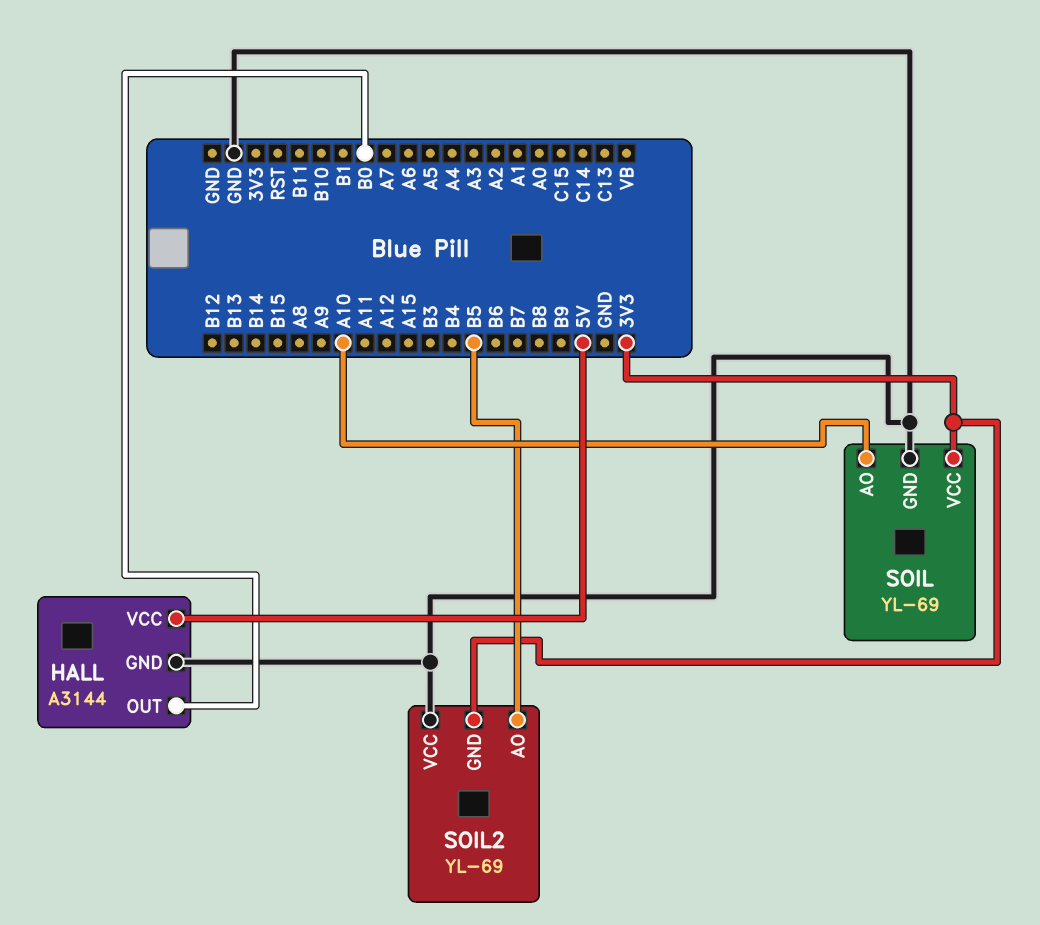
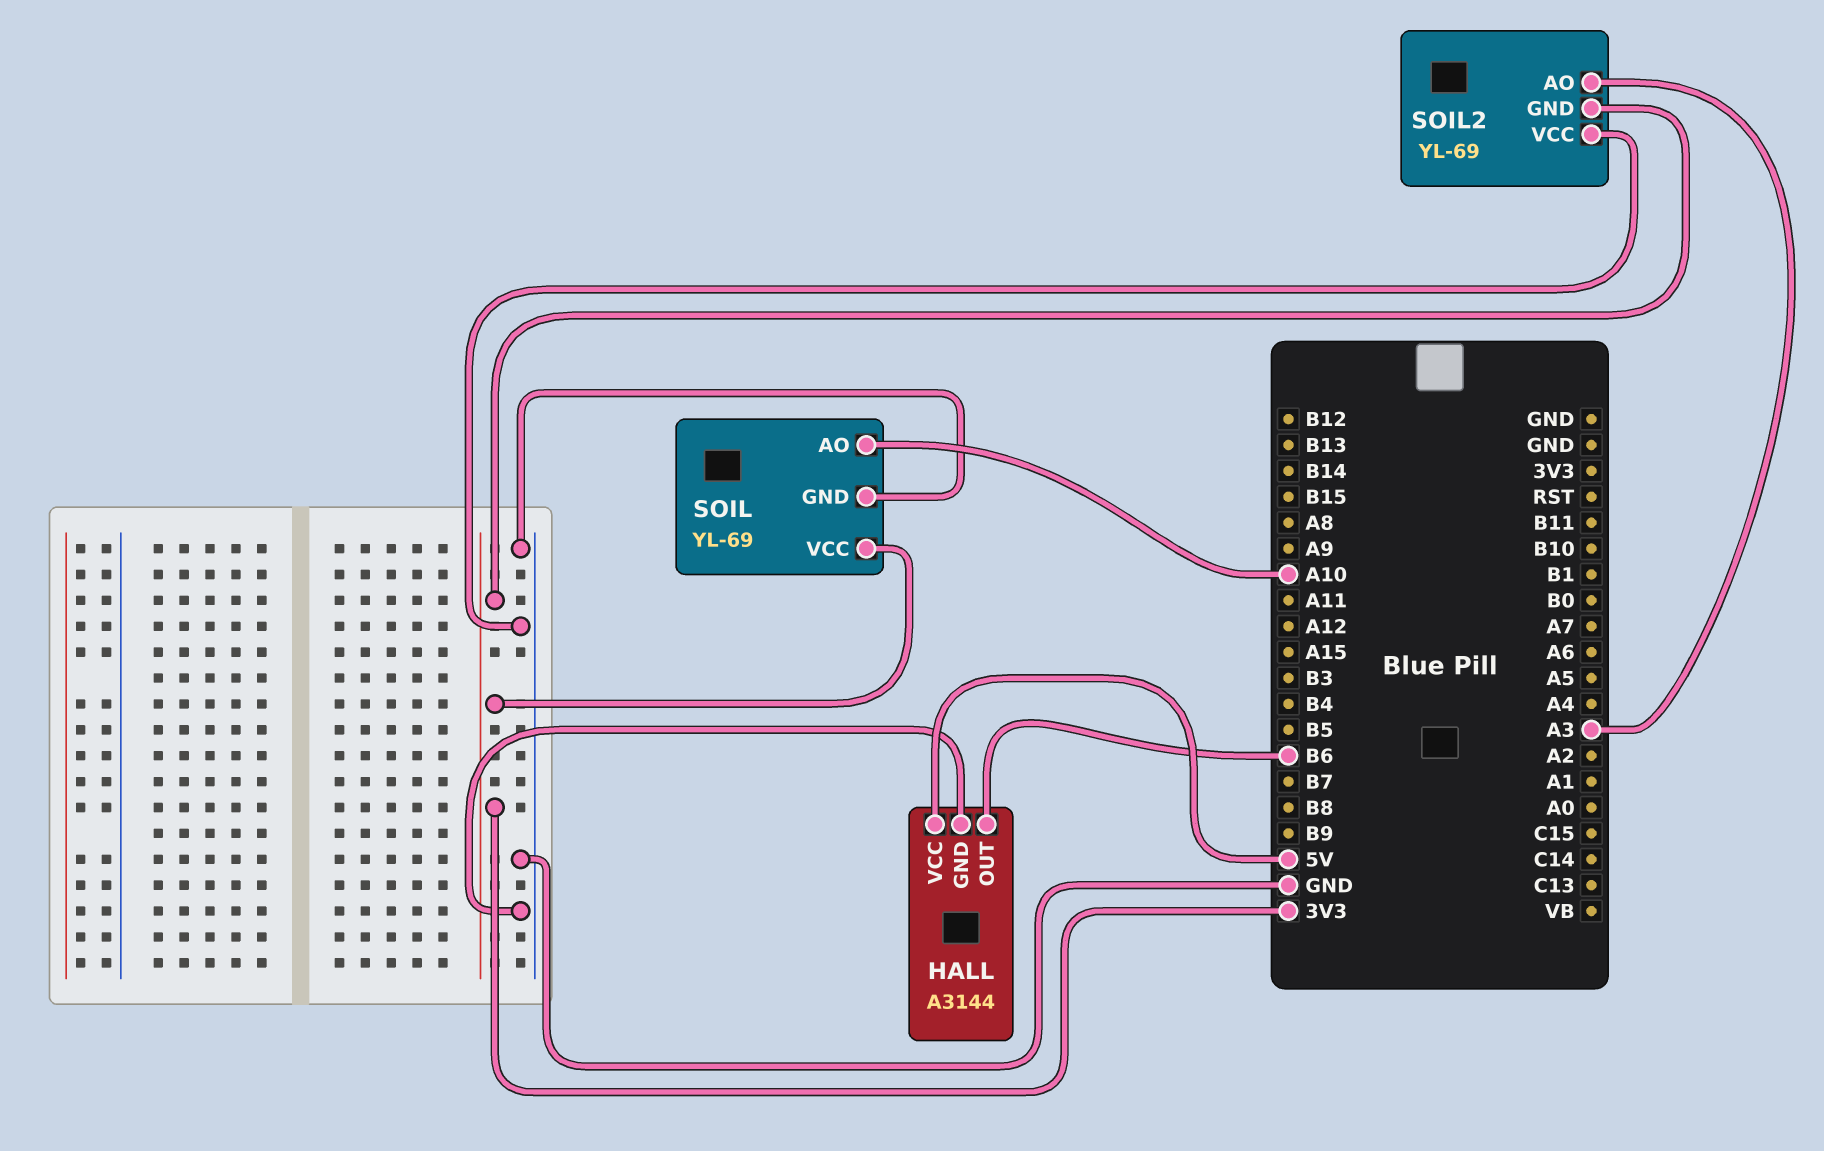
HALL pin OUT: B0 -> B6
SOIL2 pin AO: B5 -> A3

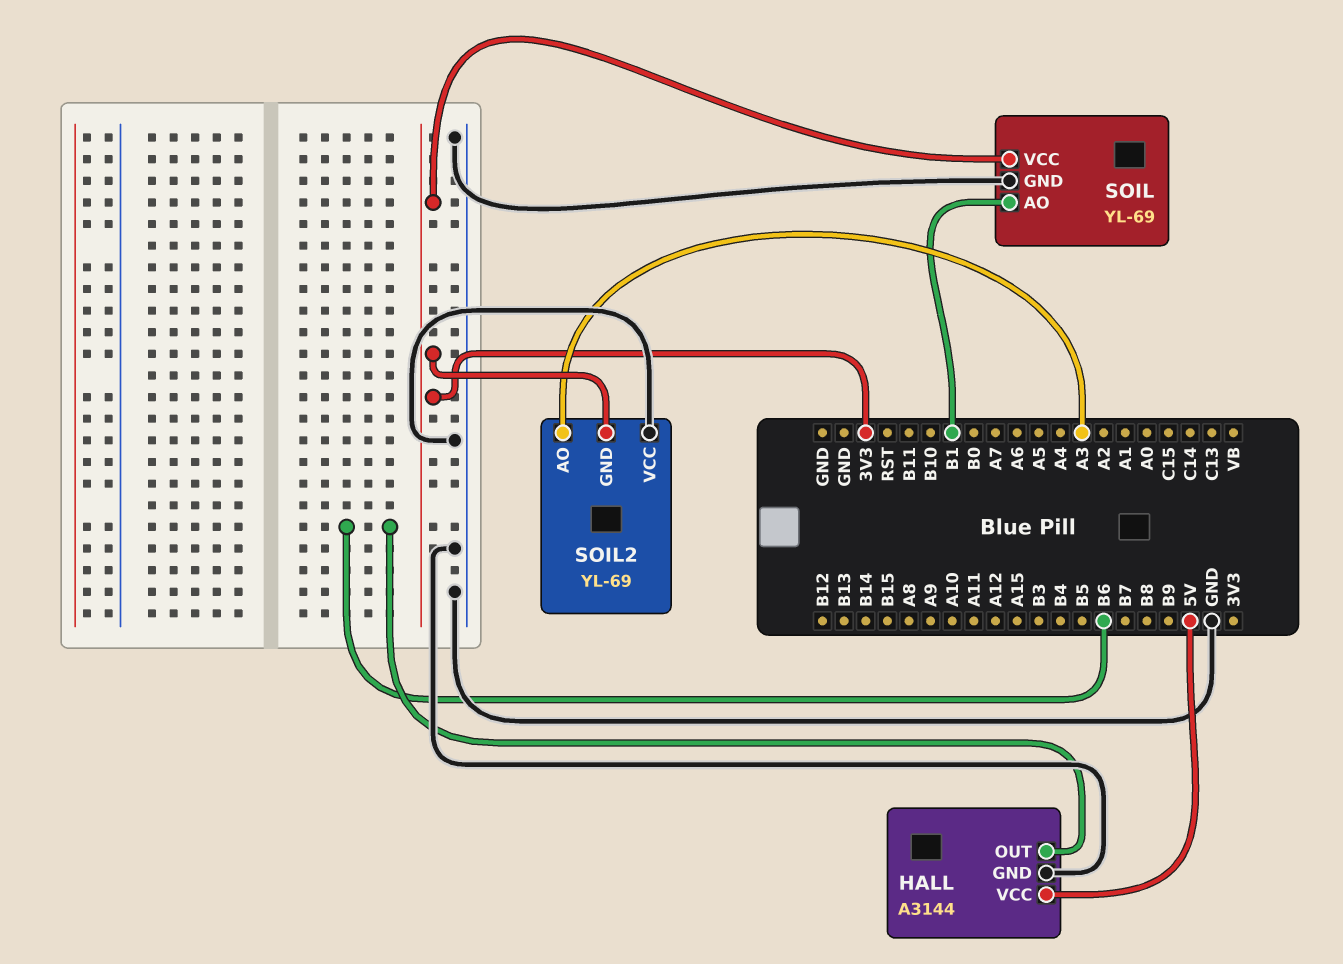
SOIL pin AO: A10 -> B1

